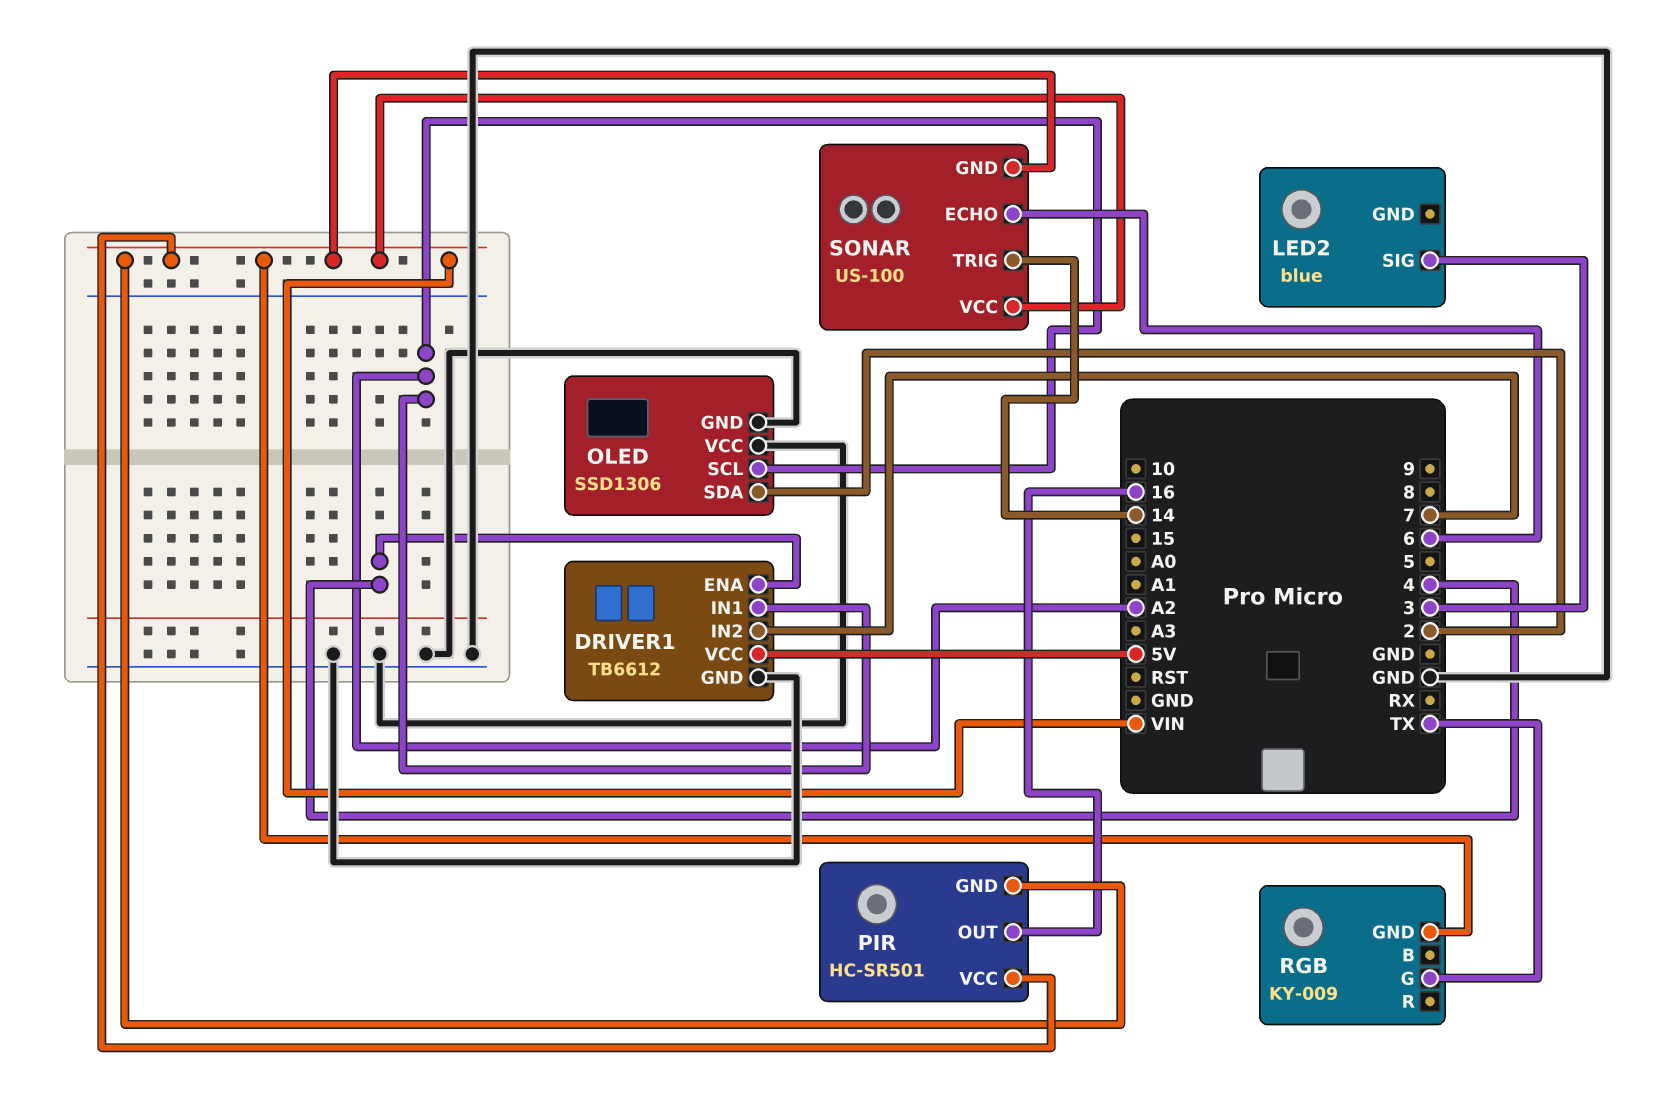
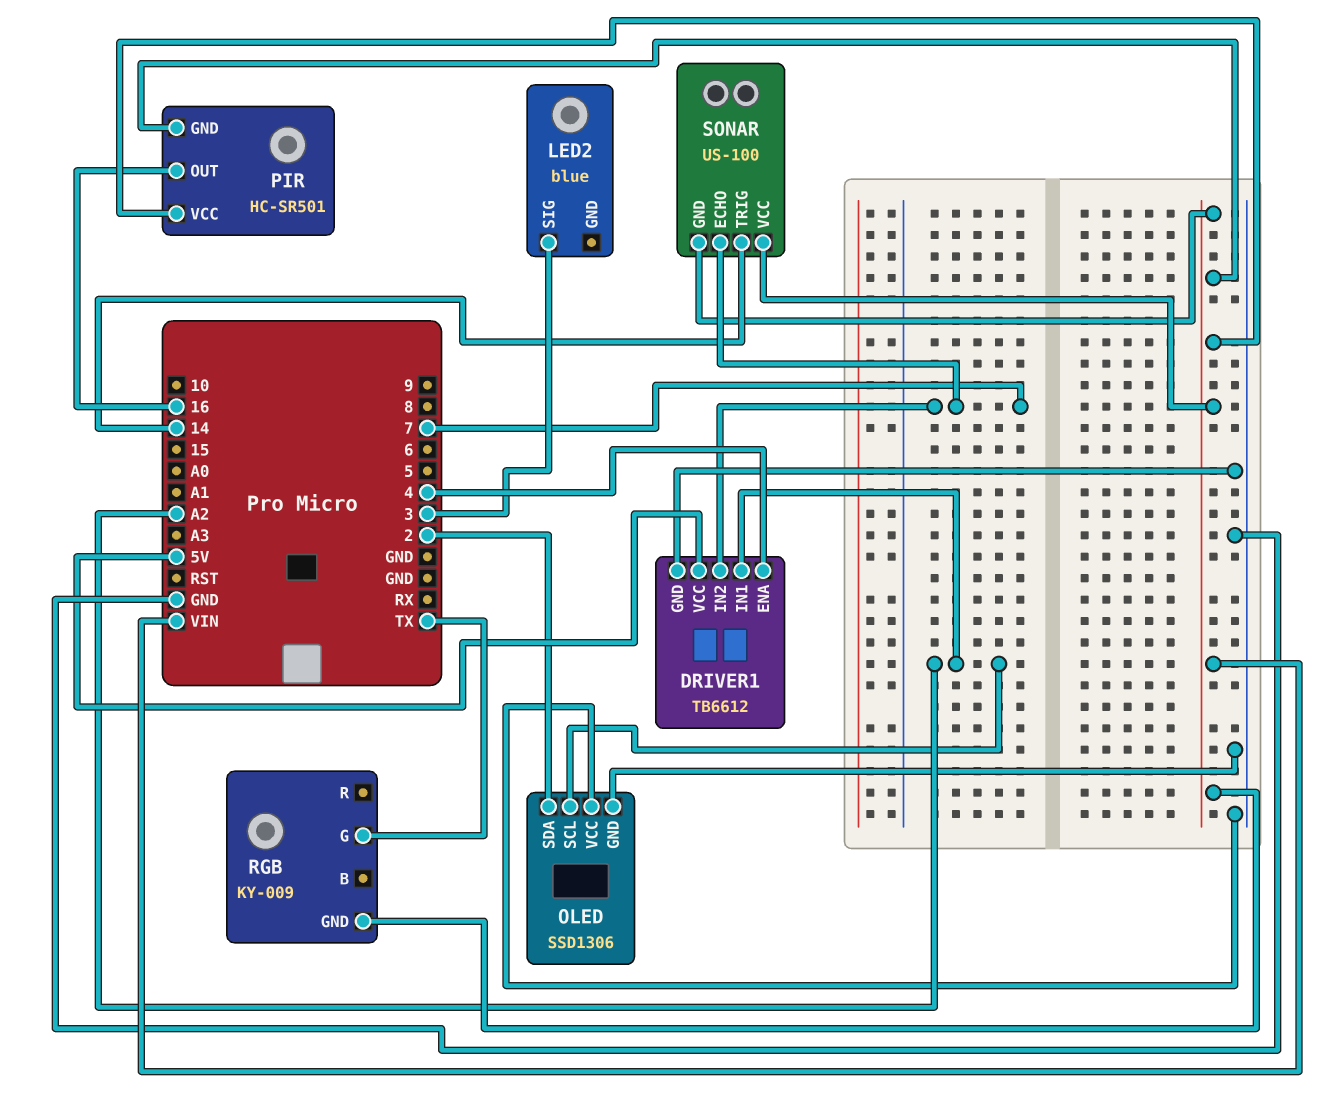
SONAR pin ECHO: 6 -> 7

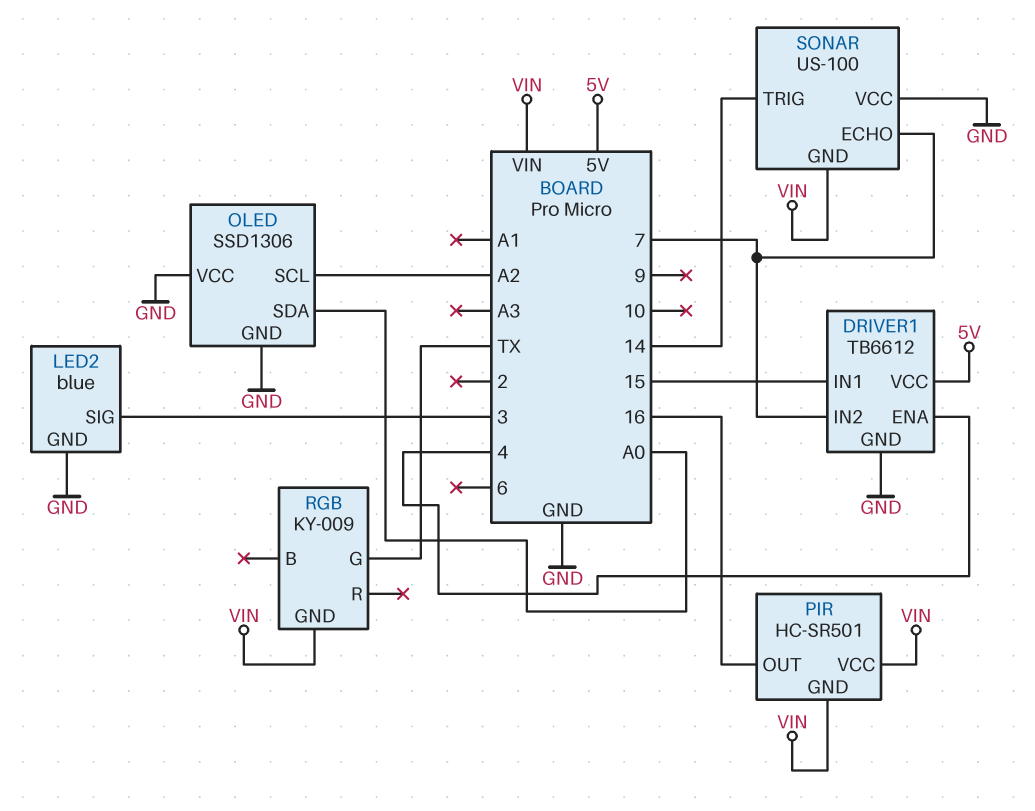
DRIVER1 pin IN1: A2 -> 15
LED2 pin GND: none -> GND
OLED pin SDA: 2 -> A0
SONAR pin VCC: VIN -> GND

